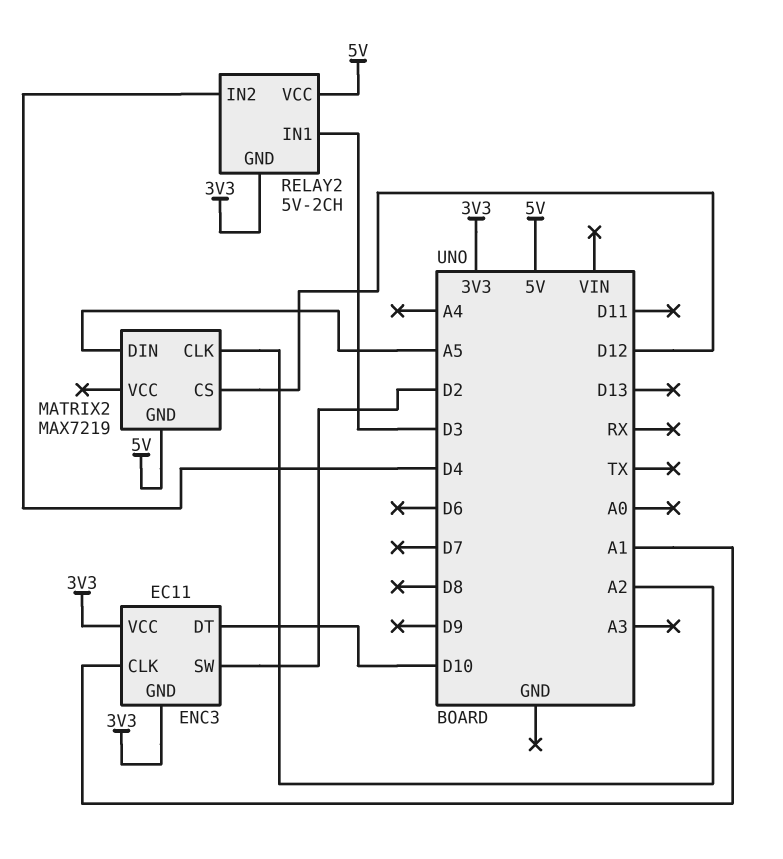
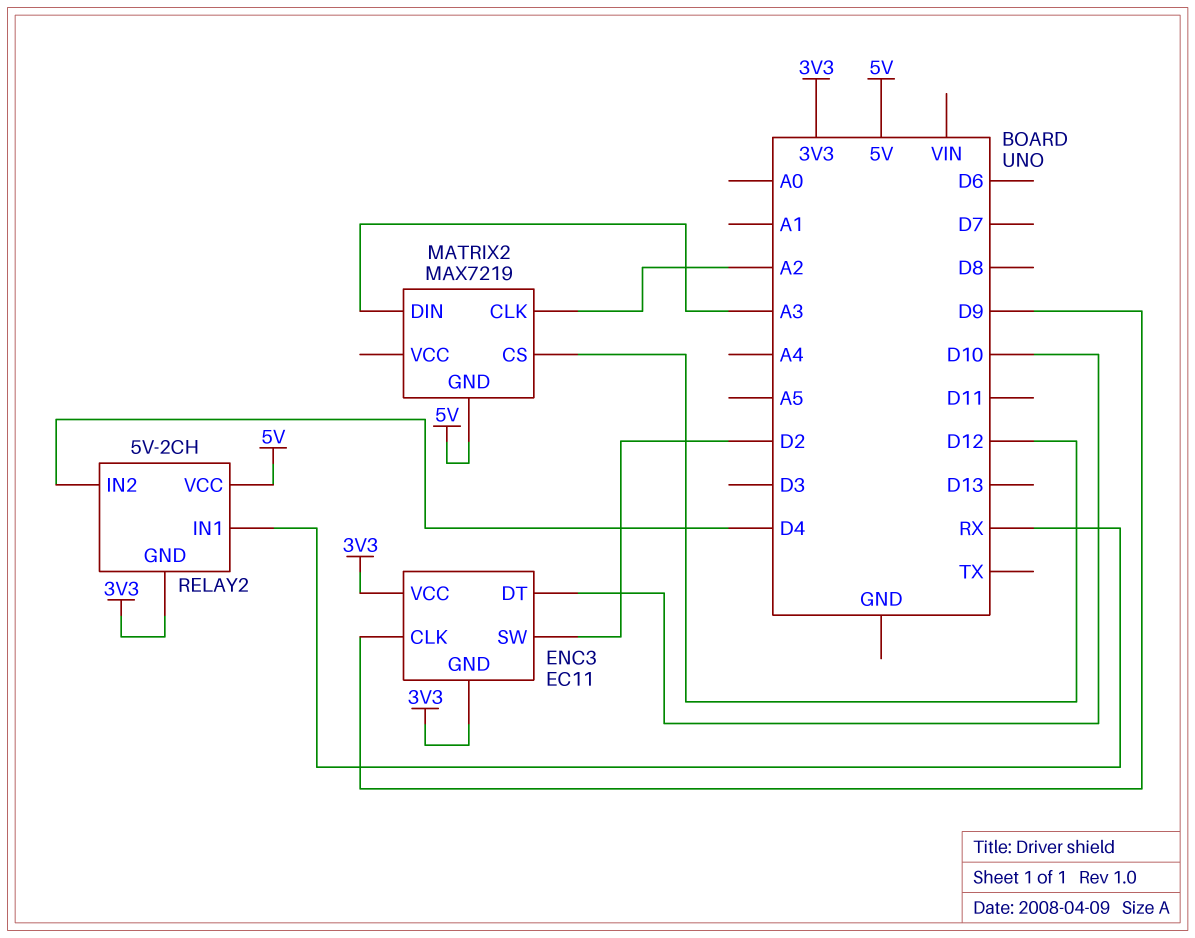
ENC3 pin CLK: A1 -> D9
MATRIX2 pin DIN: A5 -> A3
RELAY2 pin IN1: D3 -> RX

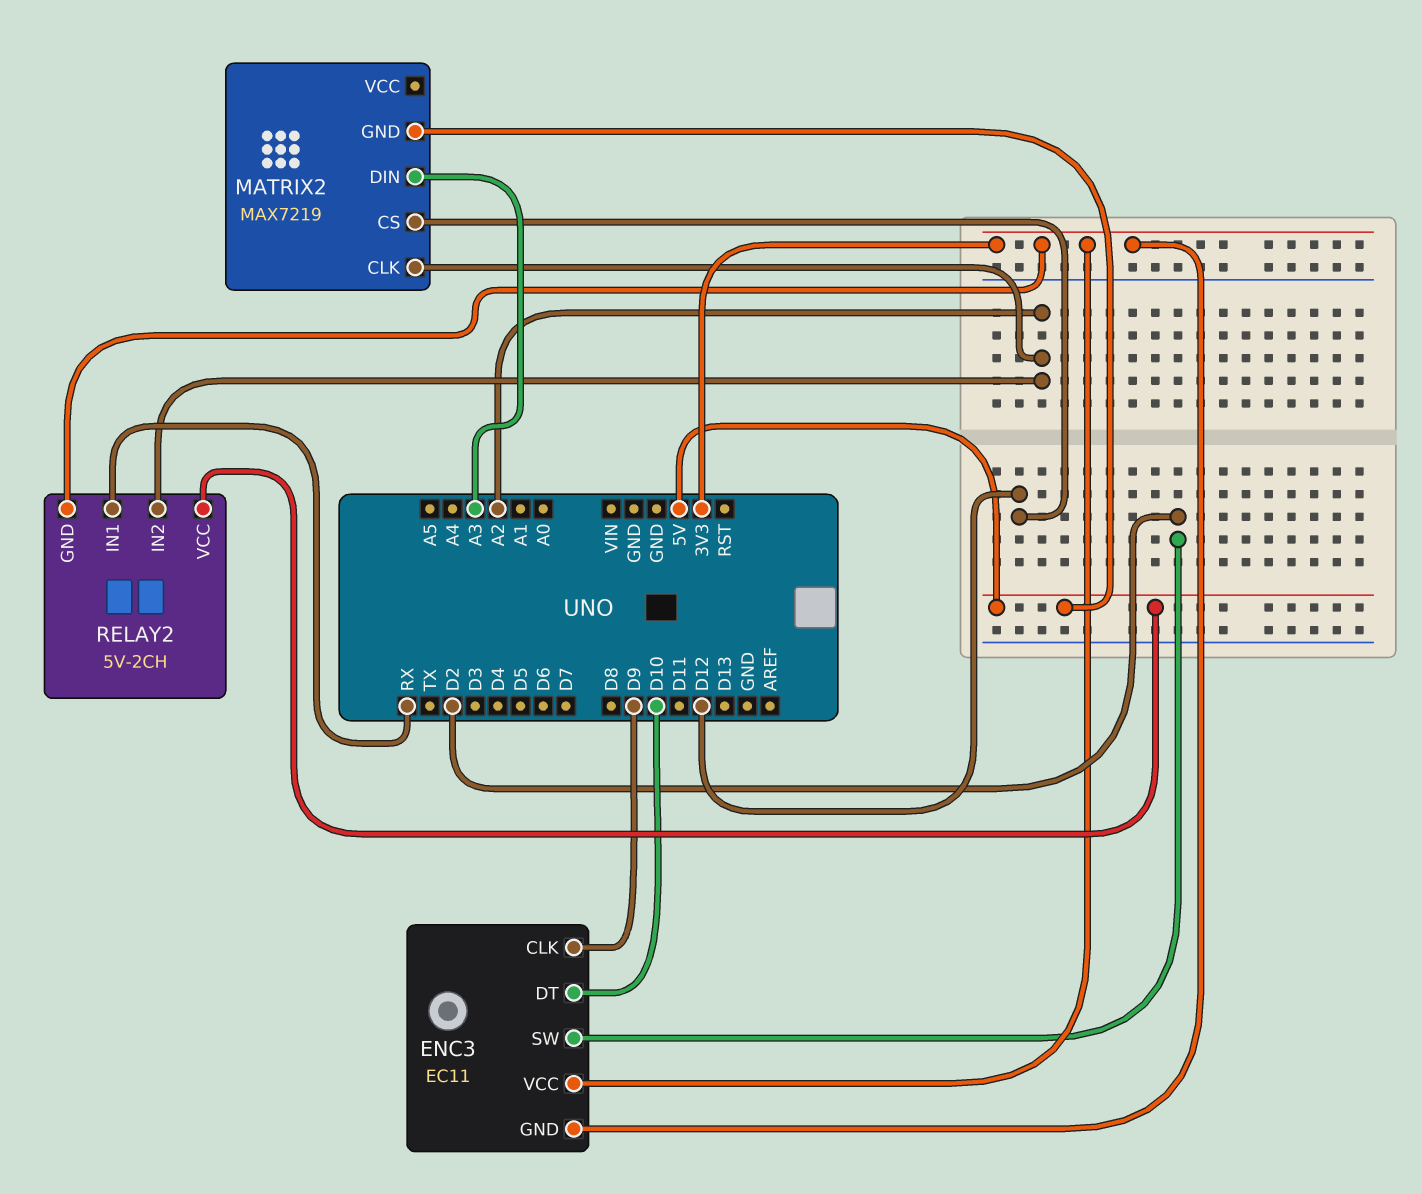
RELAY2 pin IN2: D4 -> A2

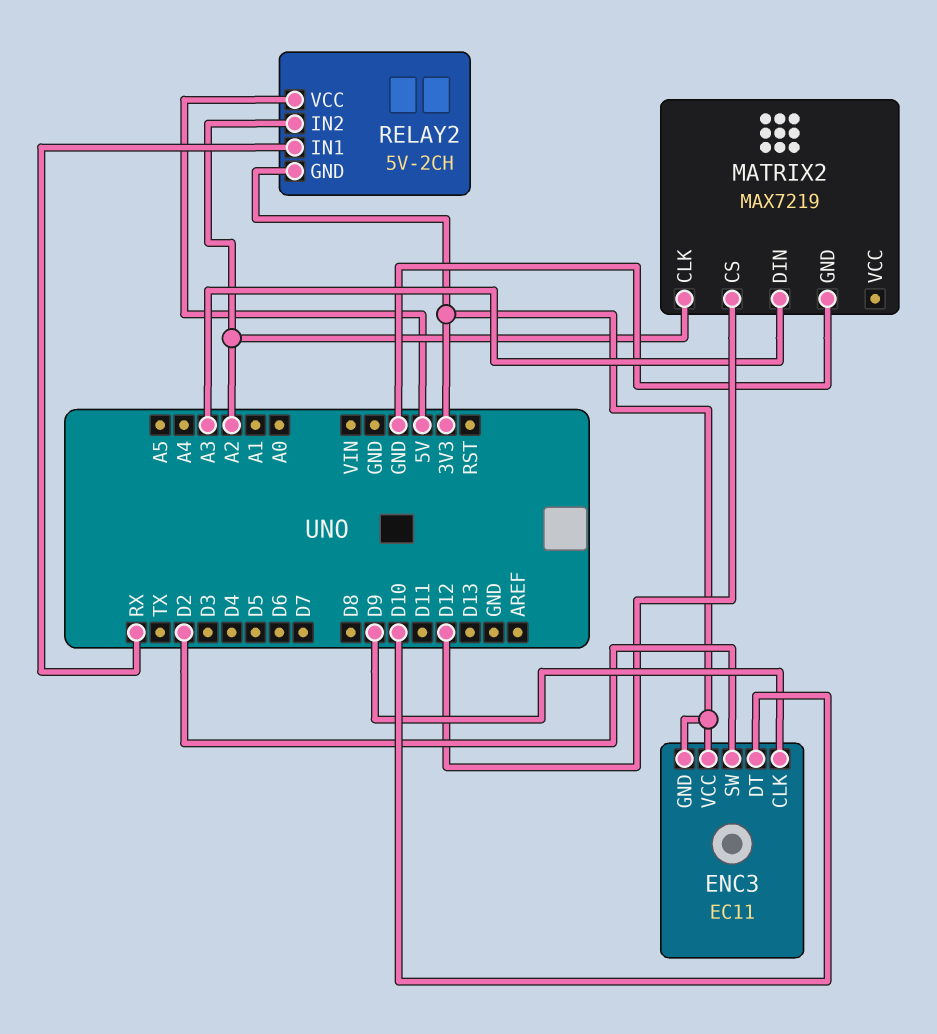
MATRIX2 pin GND: 5V -> GND

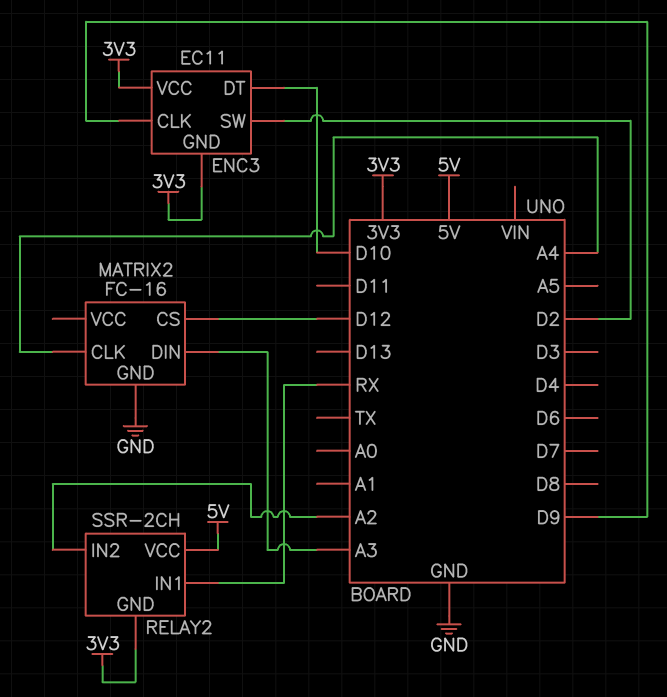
MATRIX2: MAX7219 -> FC-16
MATRIX2 pin CLK: A2 -> A4
RELAY2: 5V-2CH -> SSR-2CH

